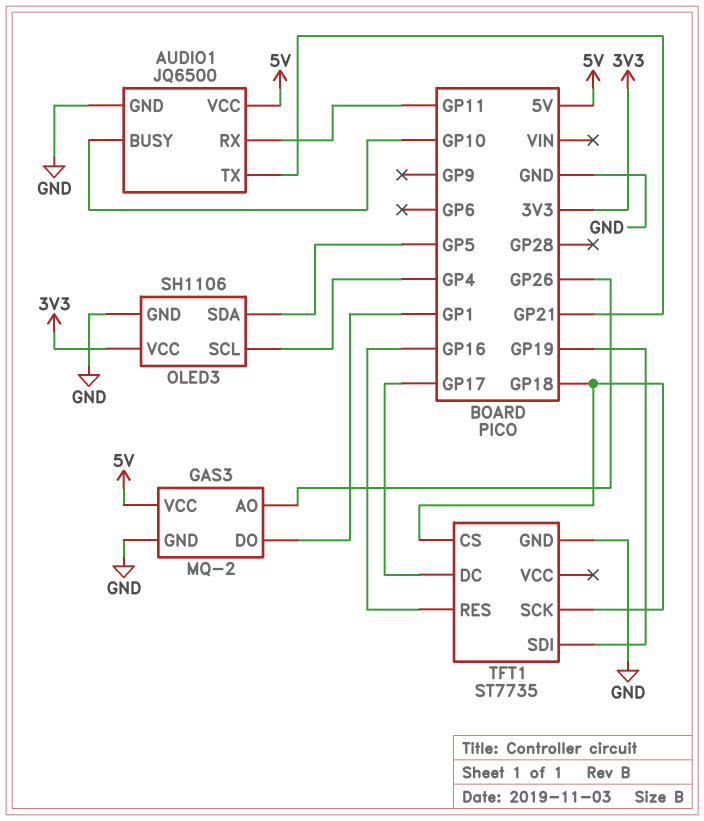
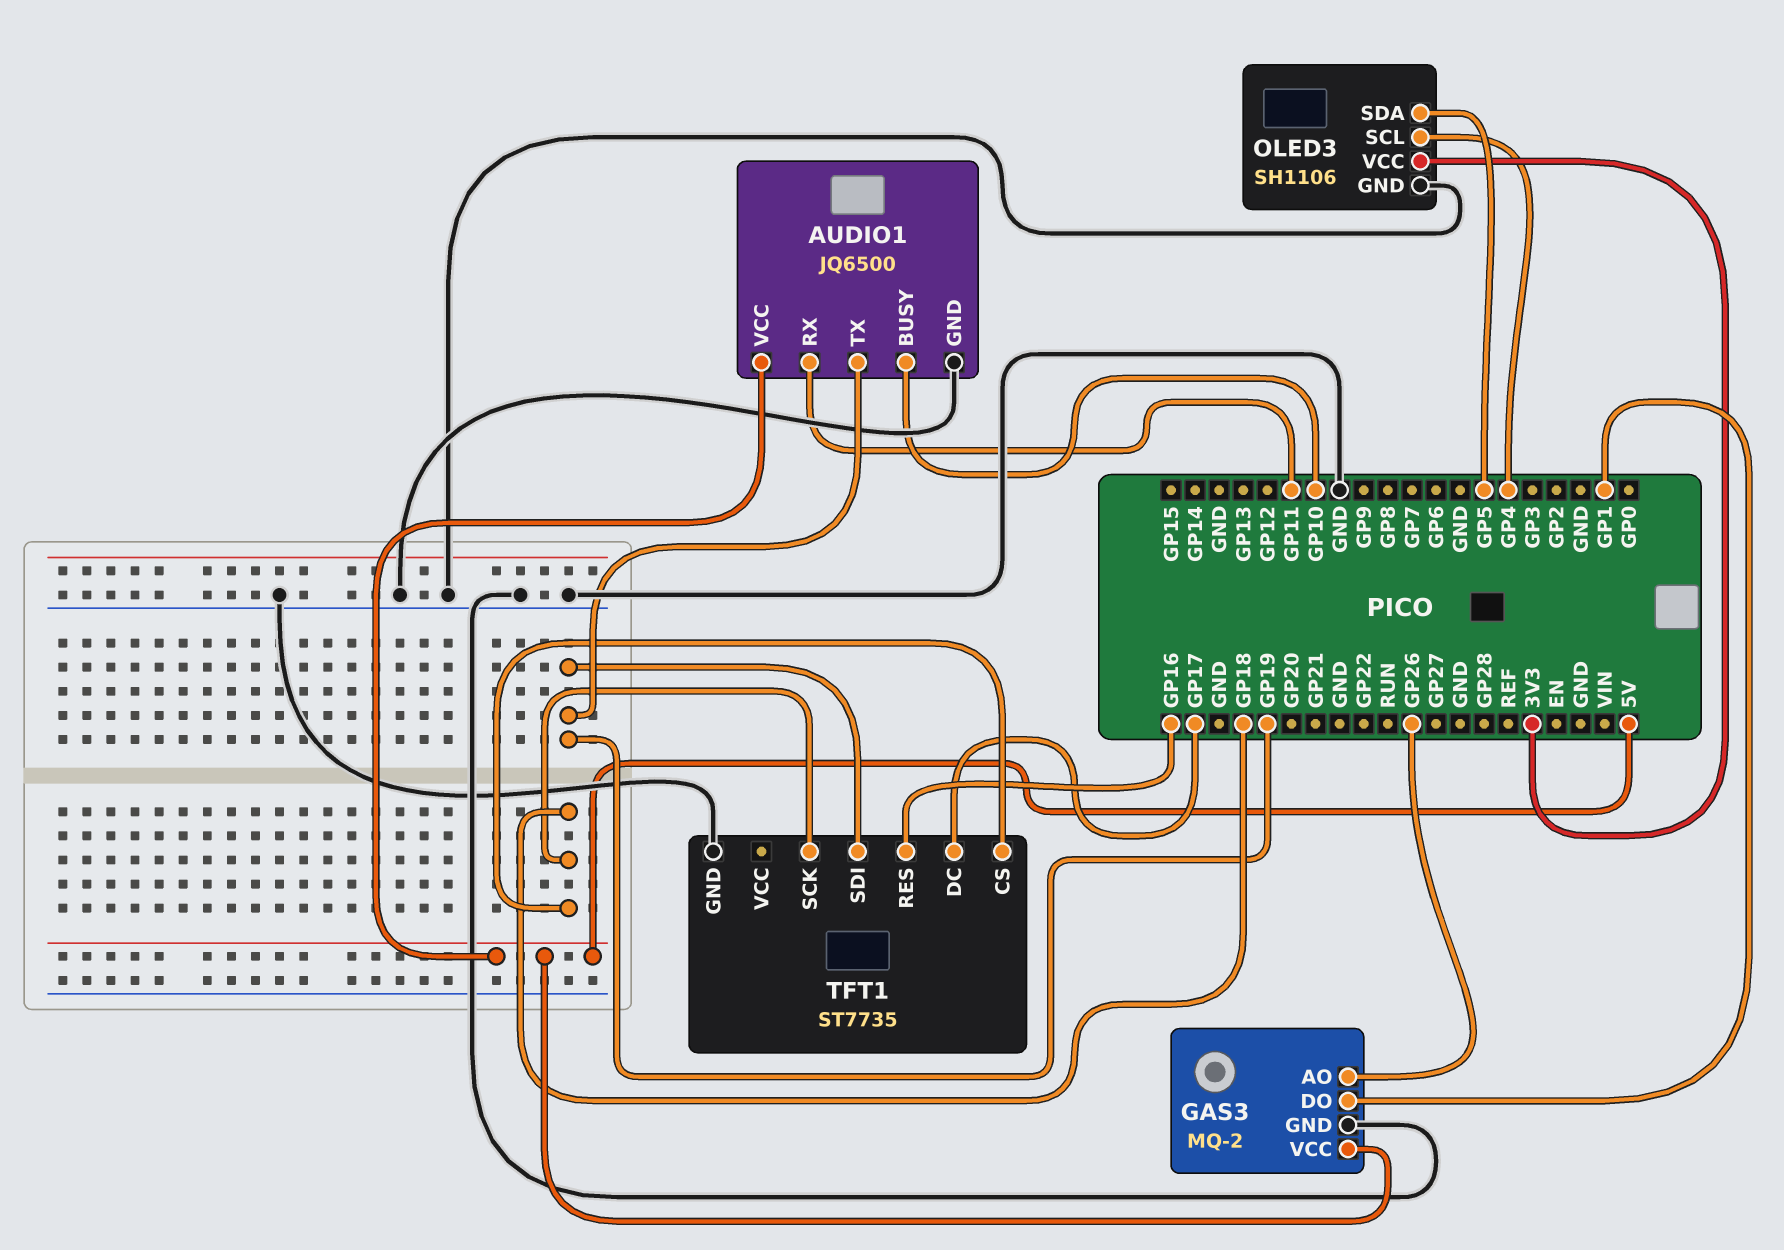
AUDIO1 pin TX: GP21 -> GP19

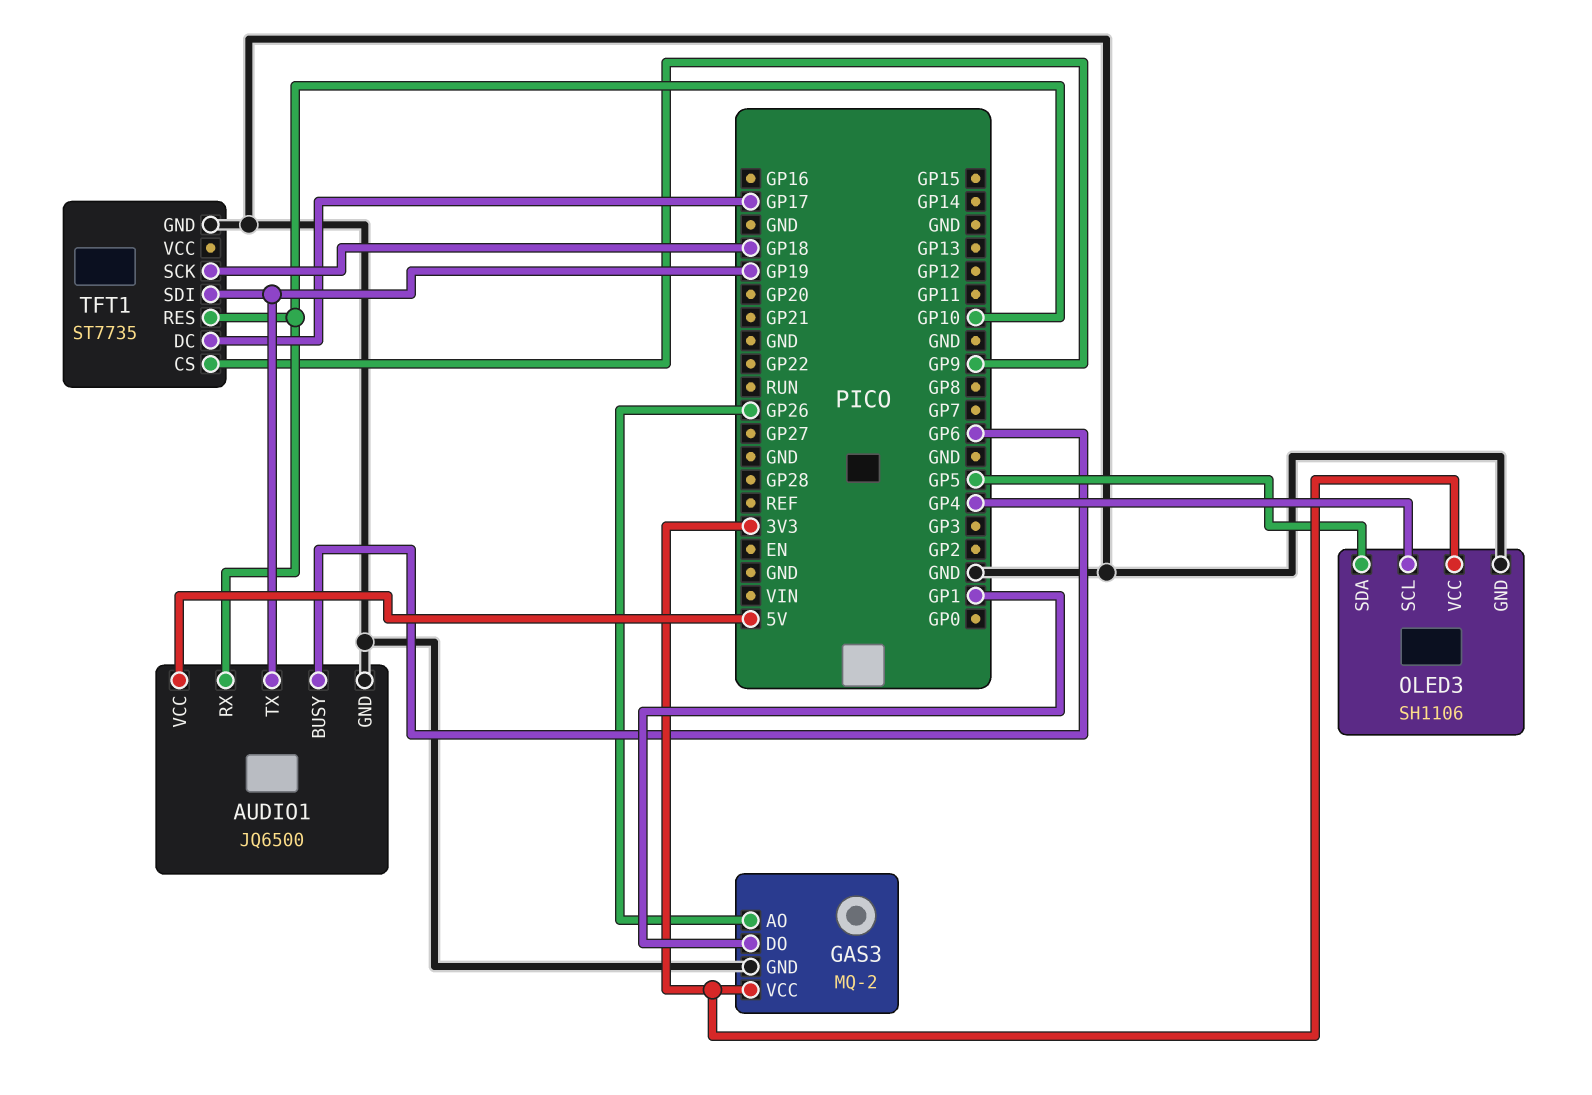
AUDIO1 pin BUSY: GP10 -> GP6
AUDIO1 pin RX: GP11 -> GP10
GAS3 pin VCC: 5V -> 3V3
TFT1 pin CS: GP18 -> GP9
TFT1 pin RES: GP16 -> GP10

